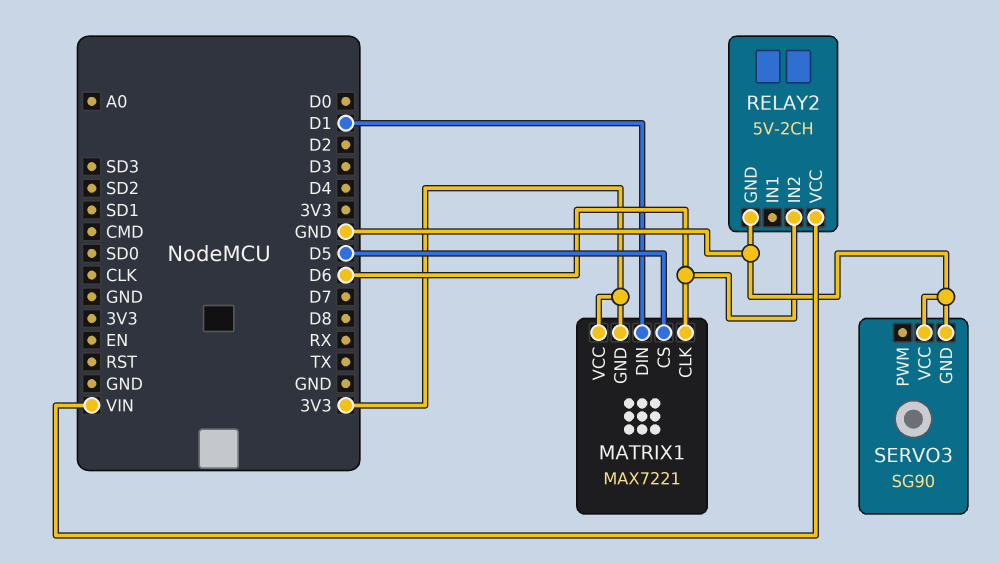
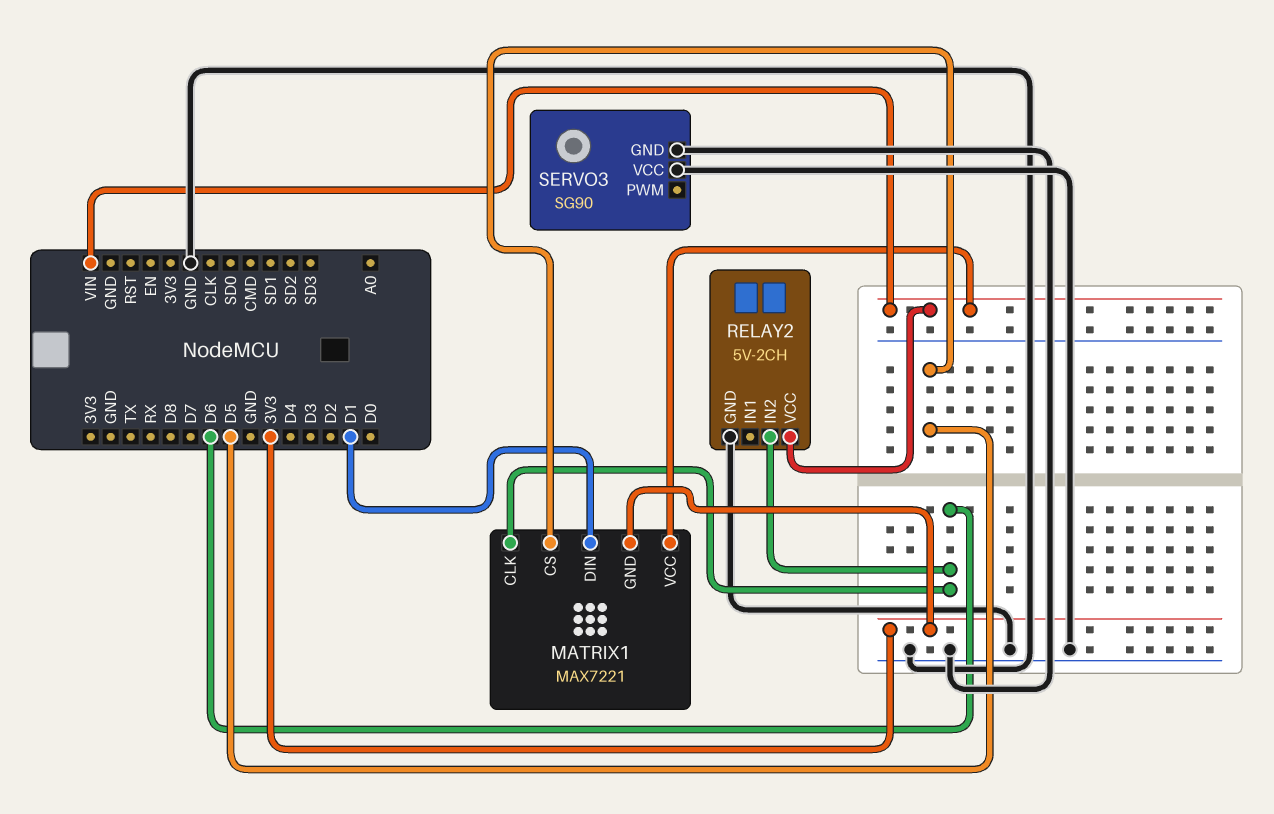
MATRIX1 pin VCC: 3V3 -> VIN

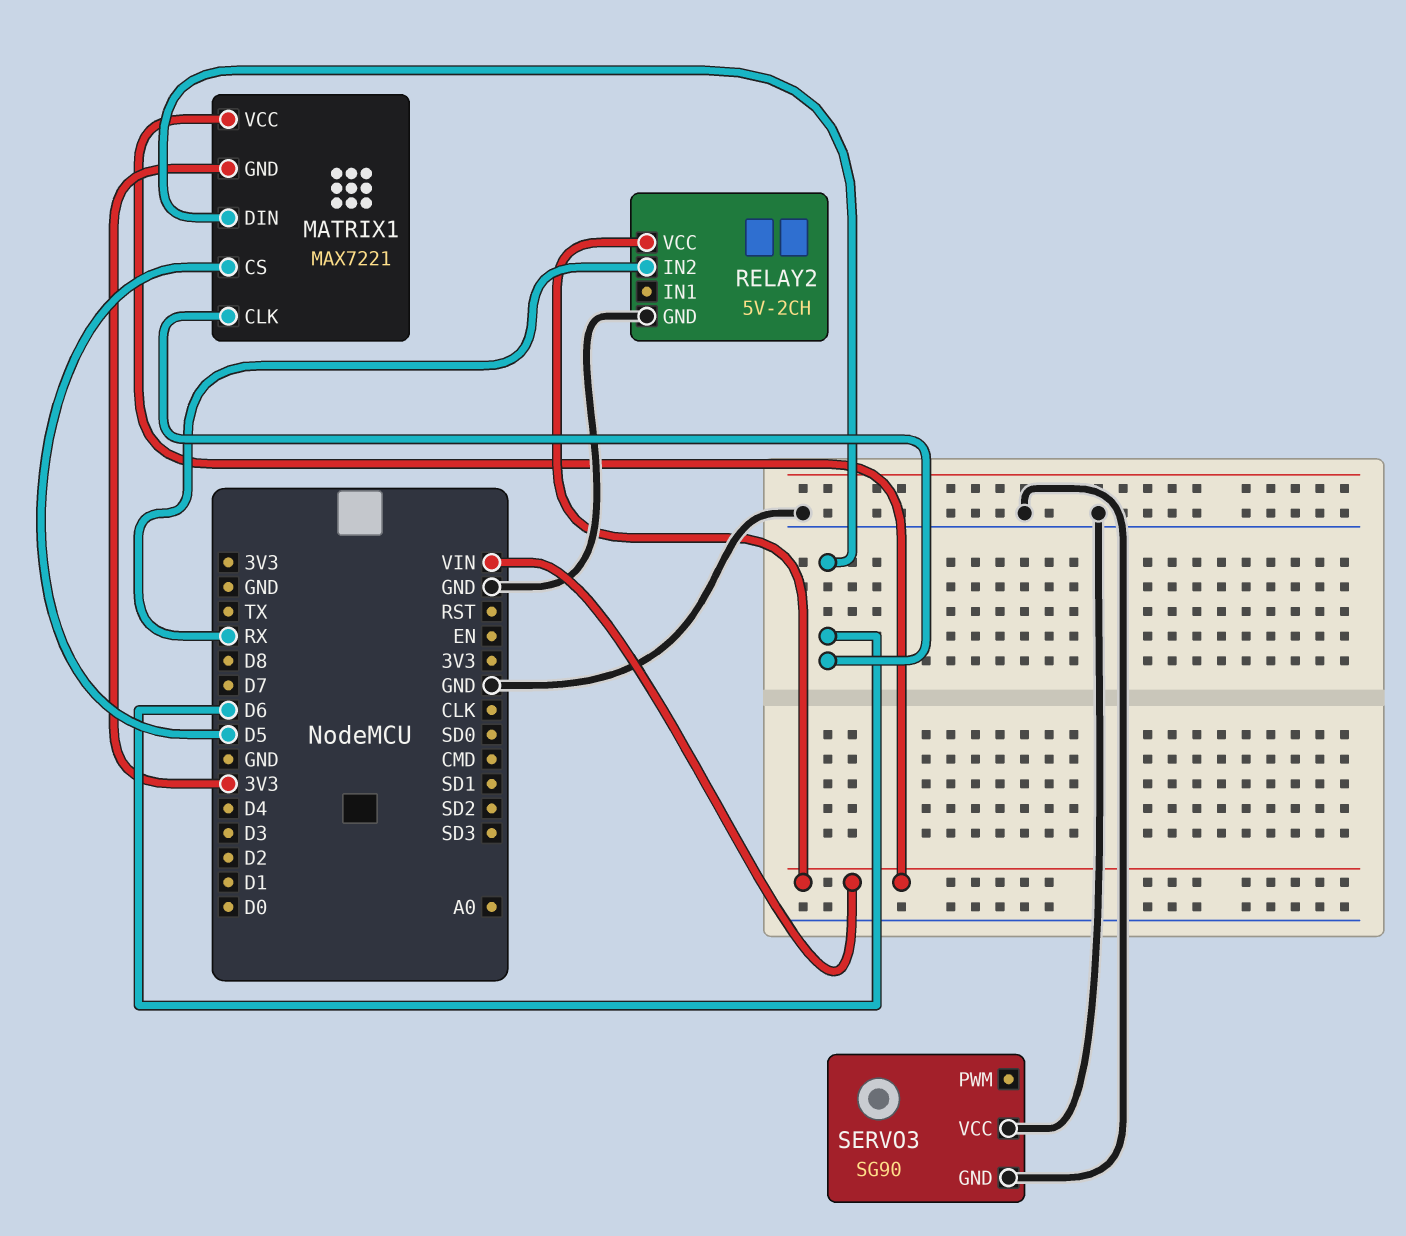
MATRIX1 pin DIN: D1 -> D6
RELAY2 pin IN2: D6 -> RX

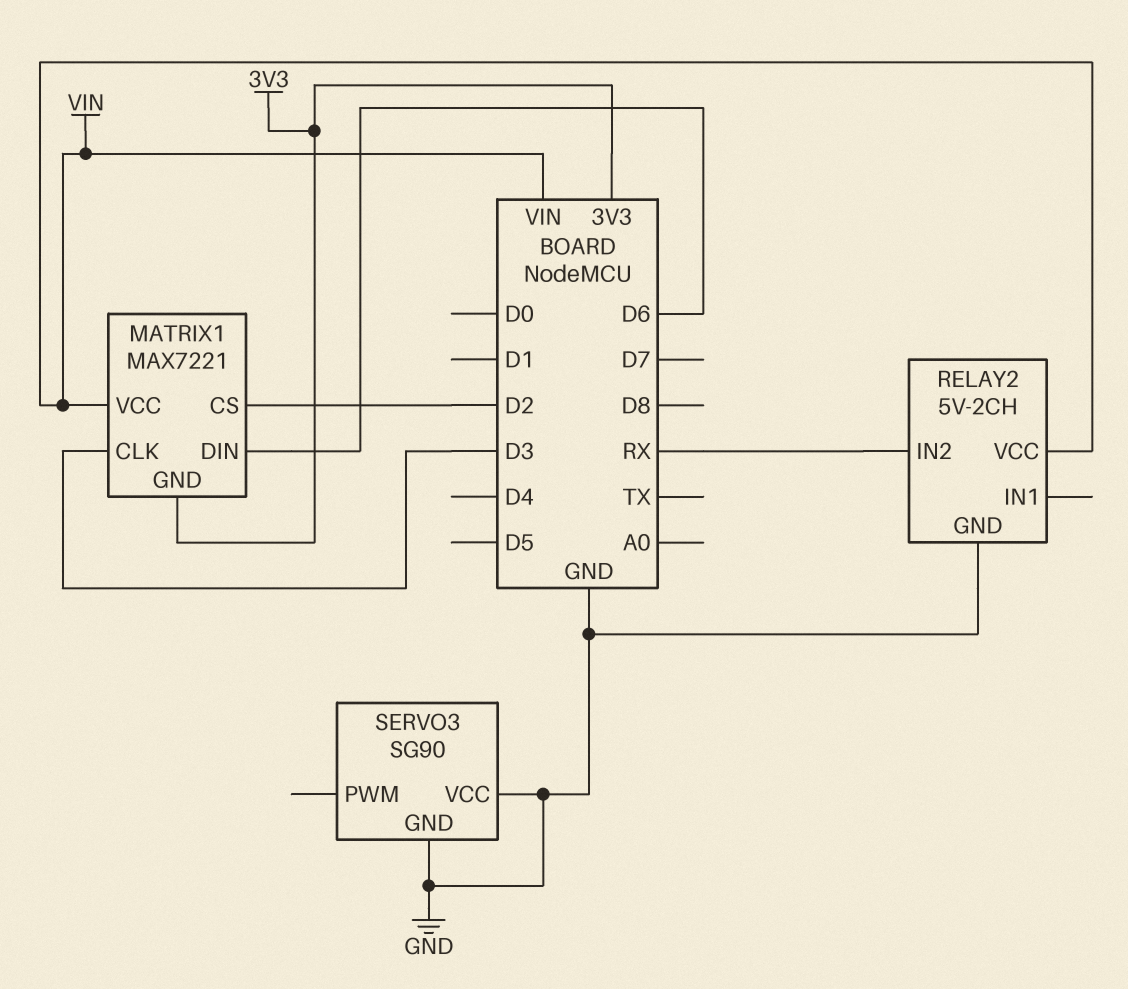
MATRIX1 pin CLK: D6 -> D3
MATRIX1 pin CS: D5 -> D2

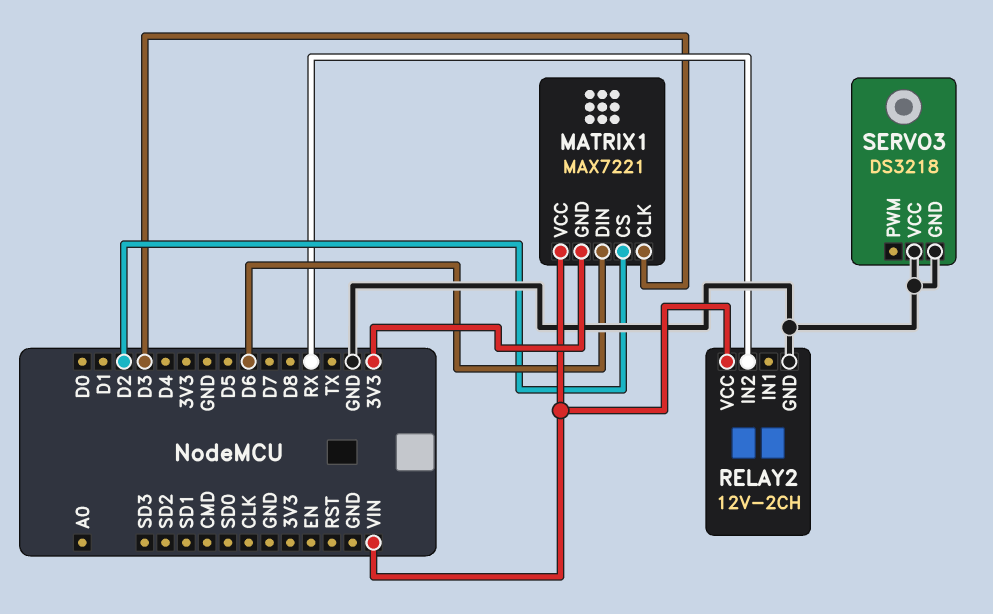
RELAY2: 5V-2CH -> 12V-2CH
SERVO3: SG90 -> DS3218

